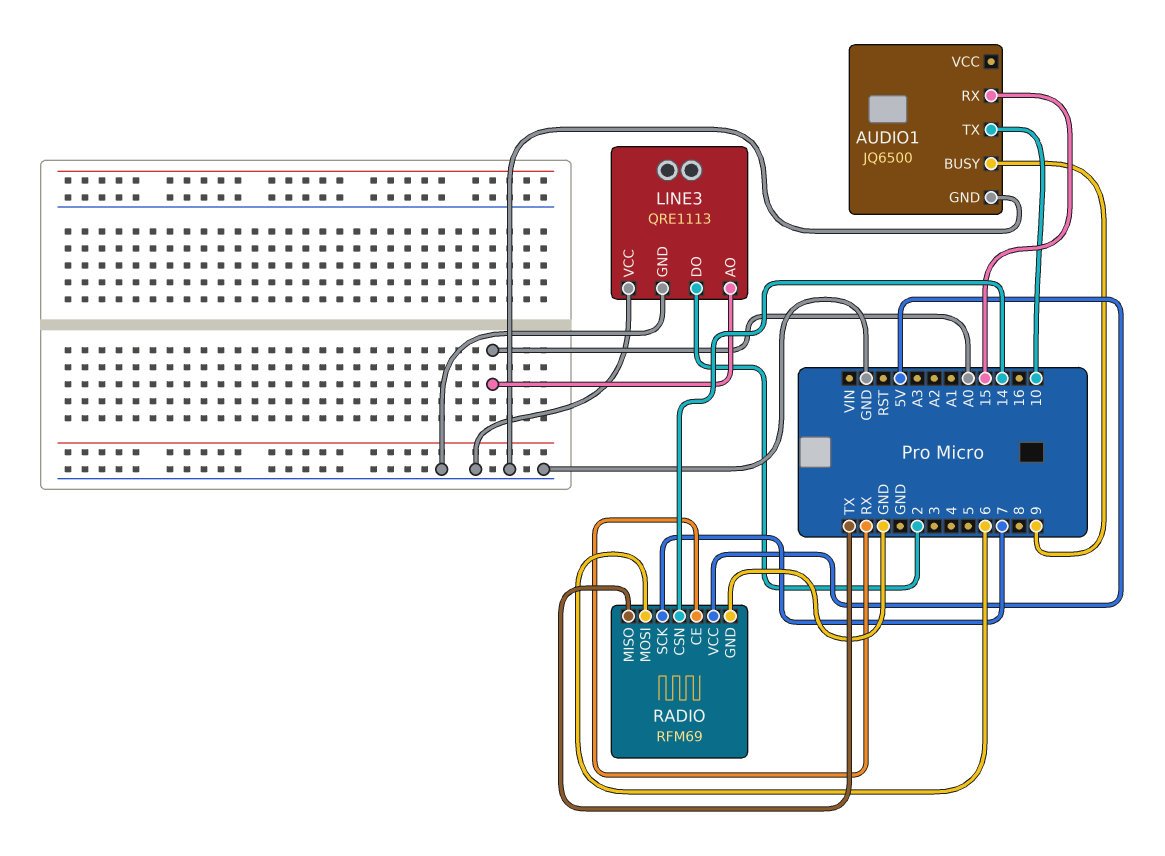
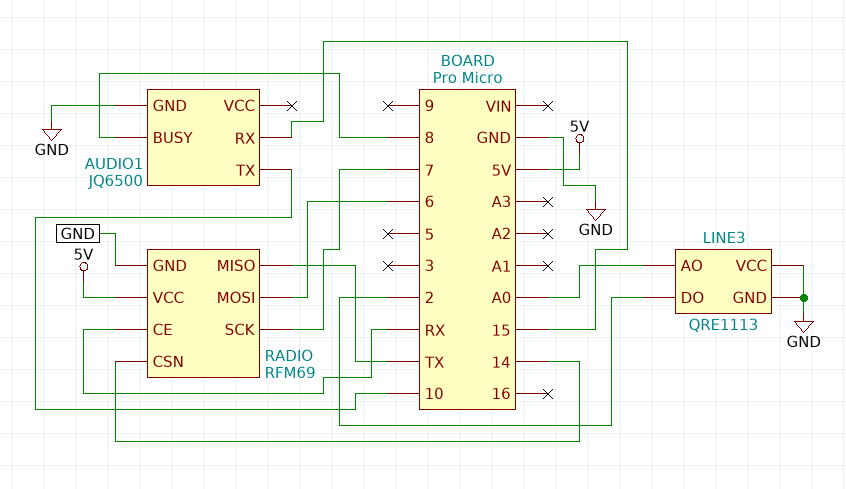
AUDIO1 pin BUSY: 9 -> 8

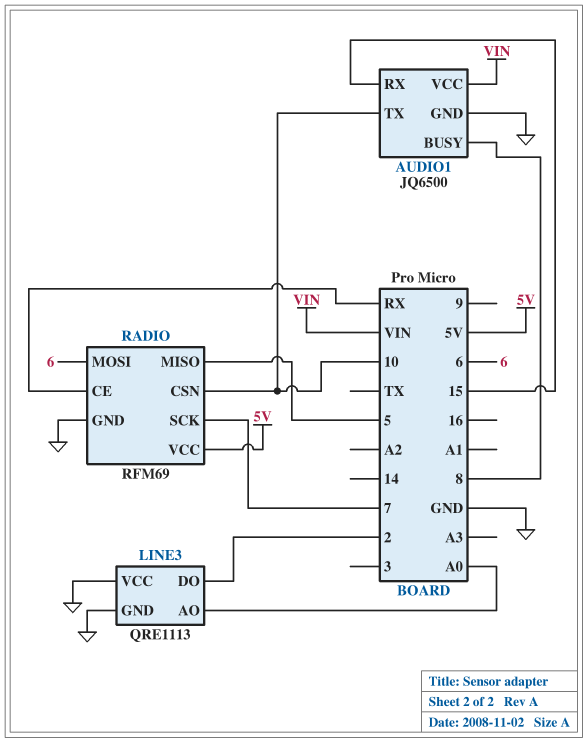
AUDIO1 pin VCC: none -> VIN
RADIO pin CSN: 14 -> 10
RADIO pin MISO: TX -> 5

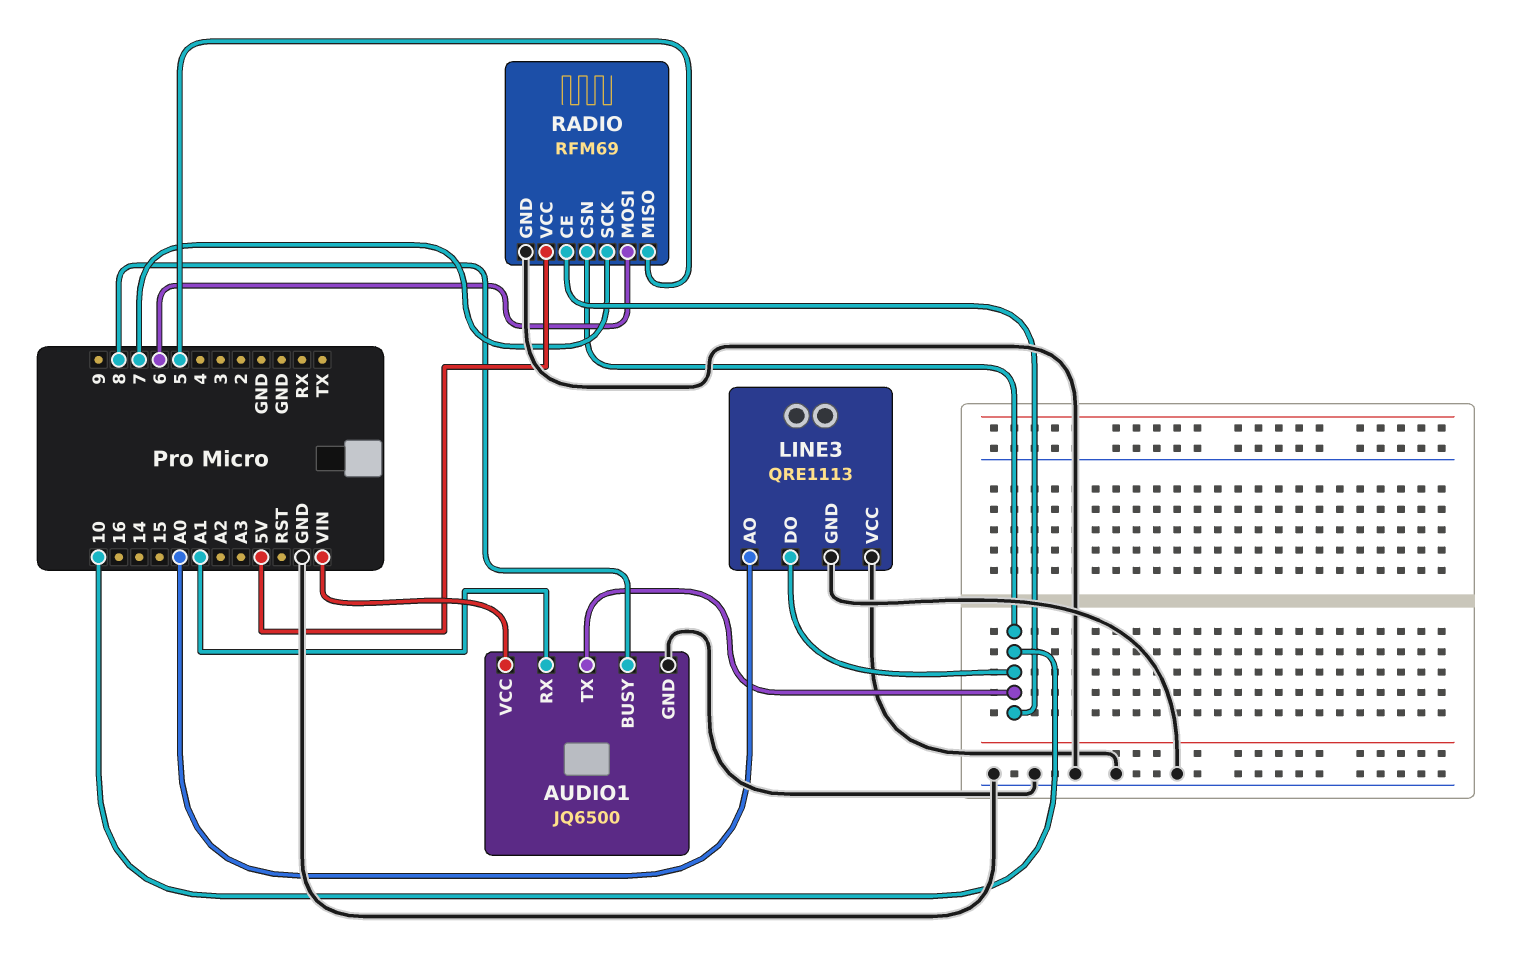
AUDIO1 pin RX: 15 -> A1
LINE3 pin DO: 2 -> 10
RADIO pin CE: RX -> 10

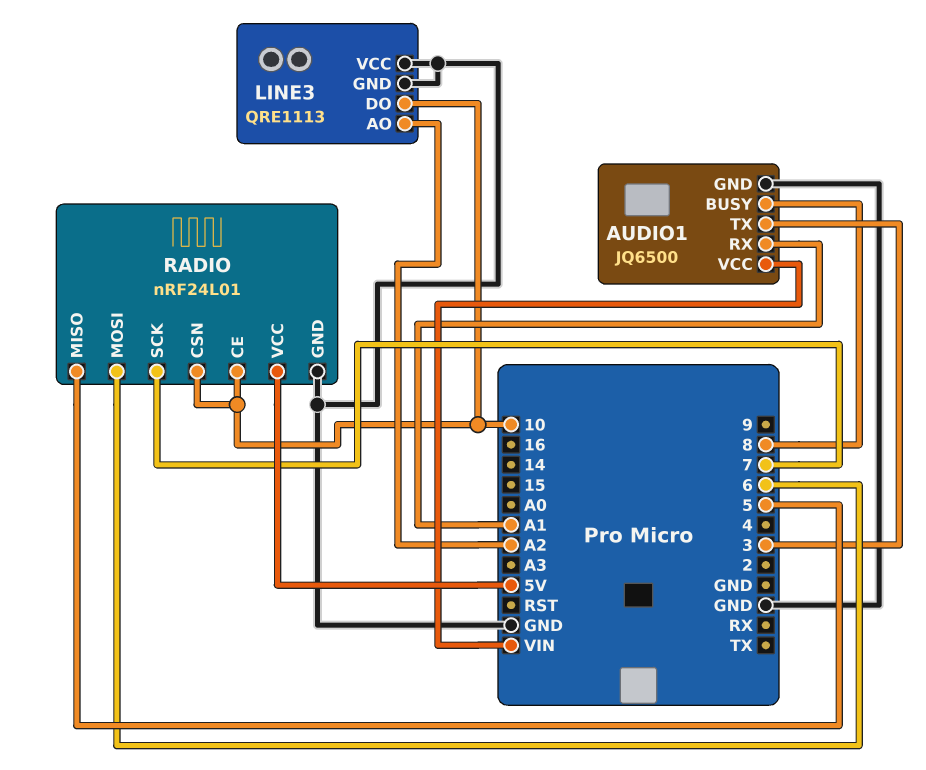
AUDIO1 pin TX: 10 -> 3
LINE3 pin AO: A0 -> A2
RADIO: RFM69 -> nRF24L01

